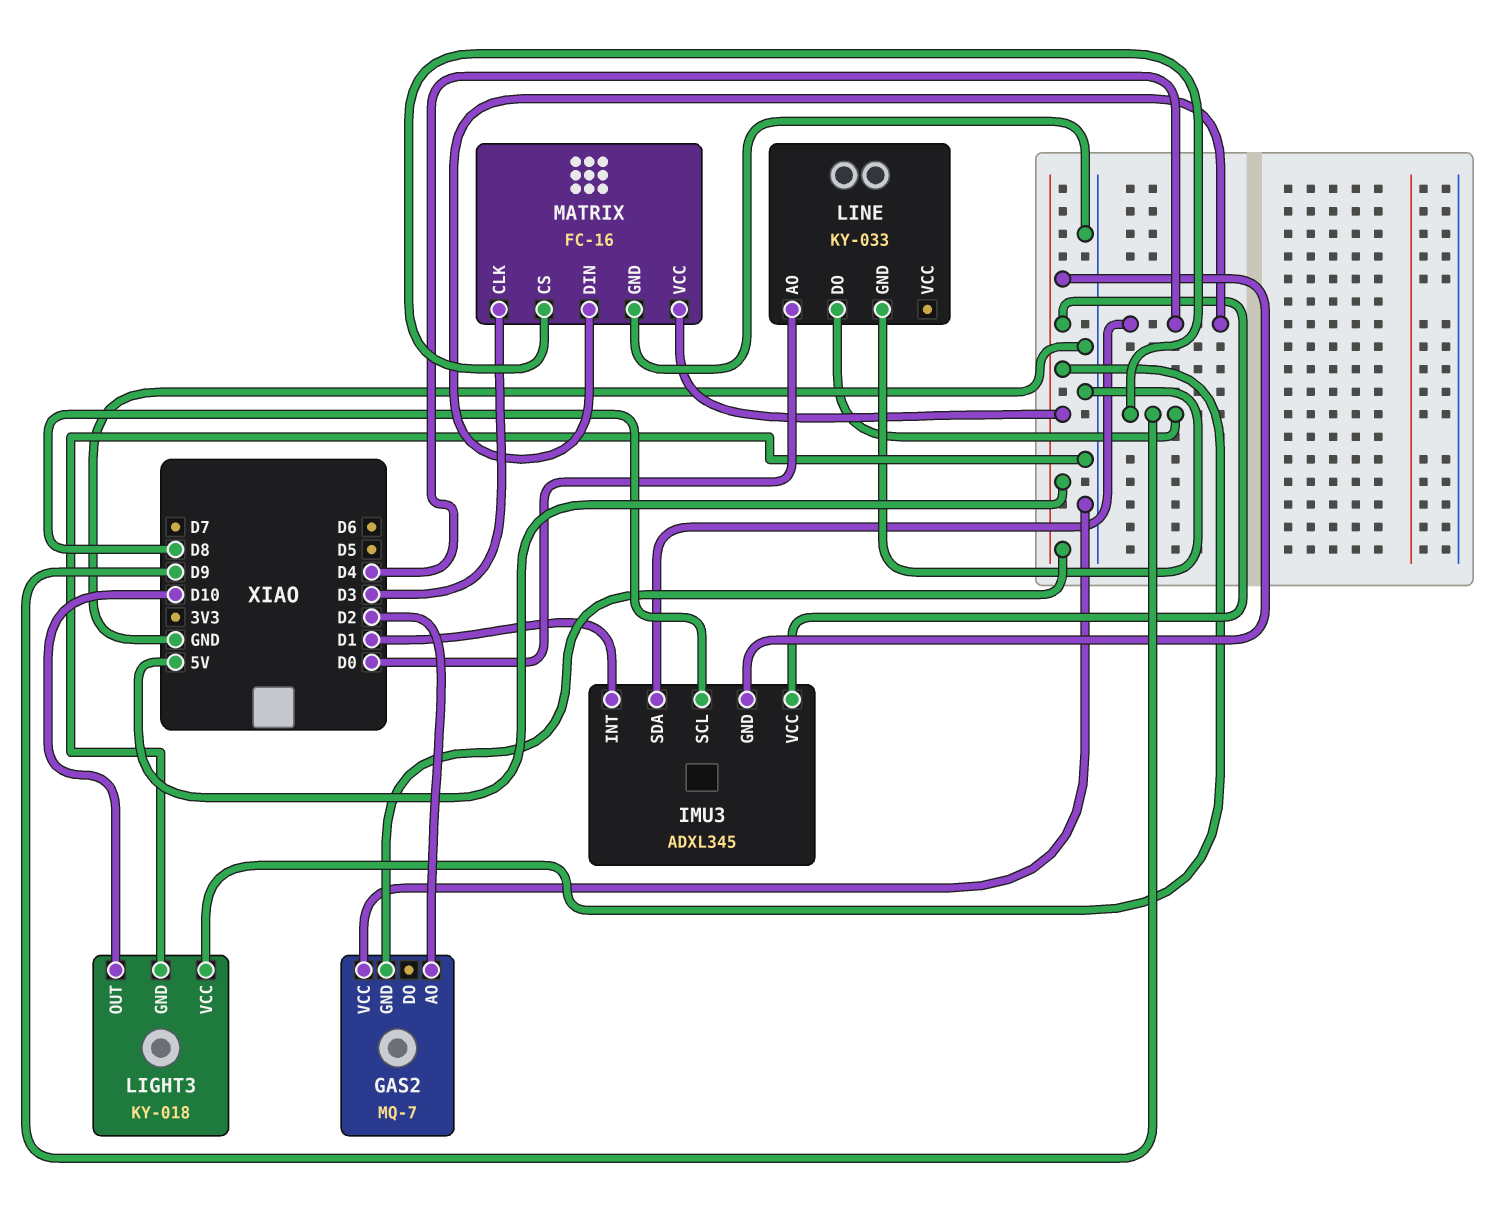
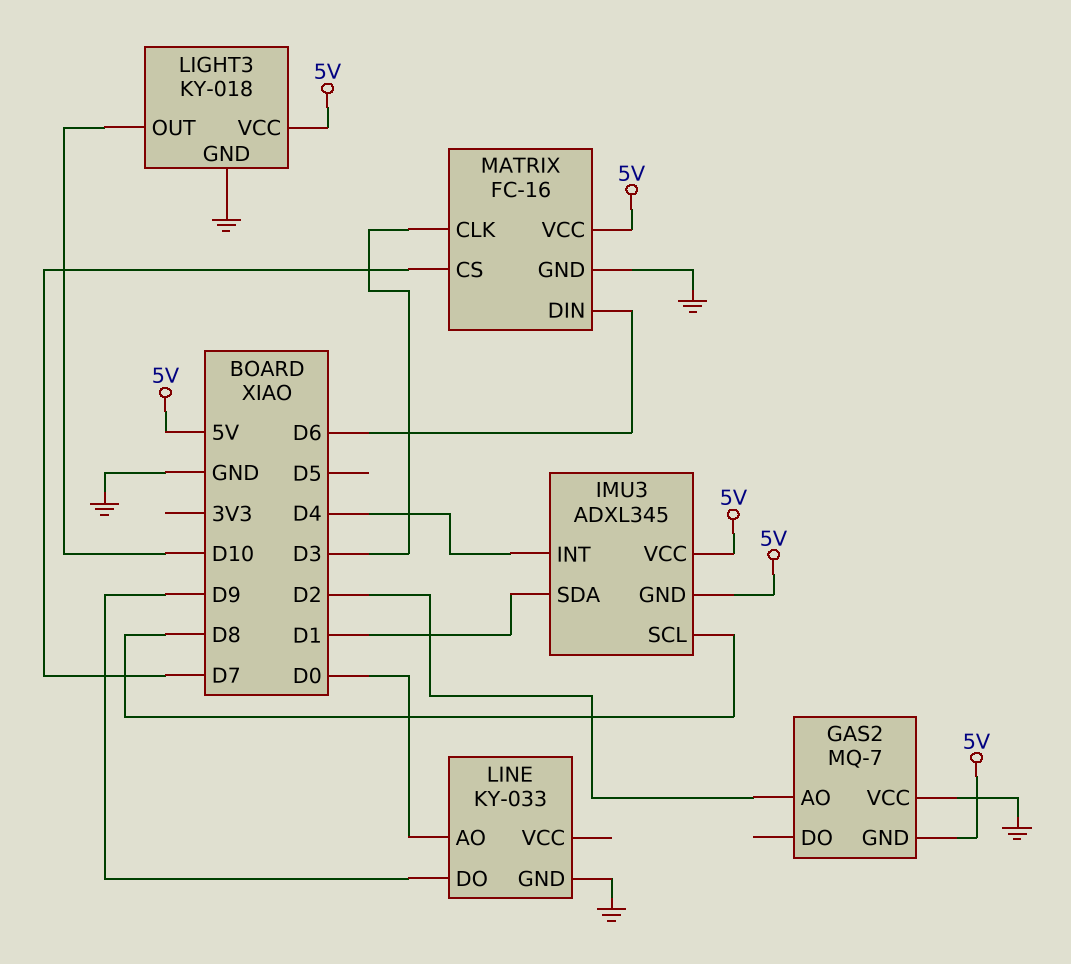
IMU3 pin INT: D1 -> D4
IMU3 pin SDA: D4 -> D1
MATRIX pin CS: D9 -> D7
MATRIX pin DIN: D4 -> D6

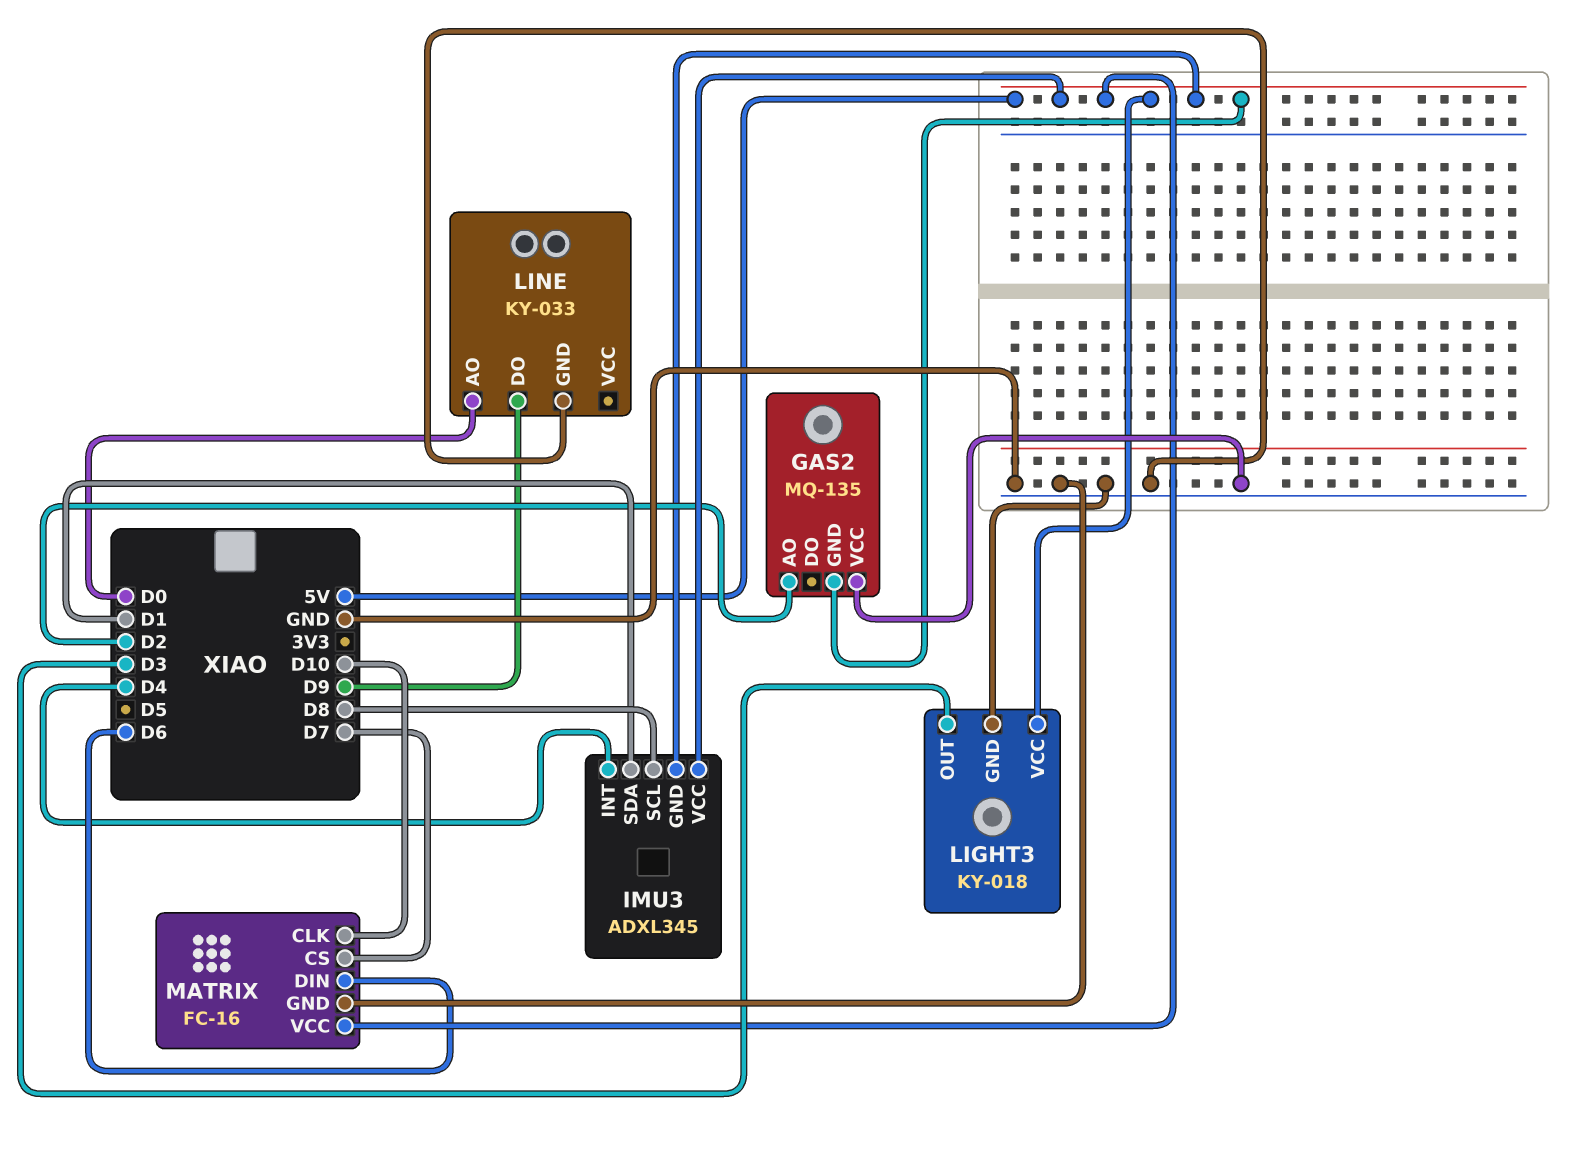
GAS2: MQ-7 -> MQ-135
LIGHT3 pin OUT: D10 -> D3
MATRIX pin CLK: D3 -> D10

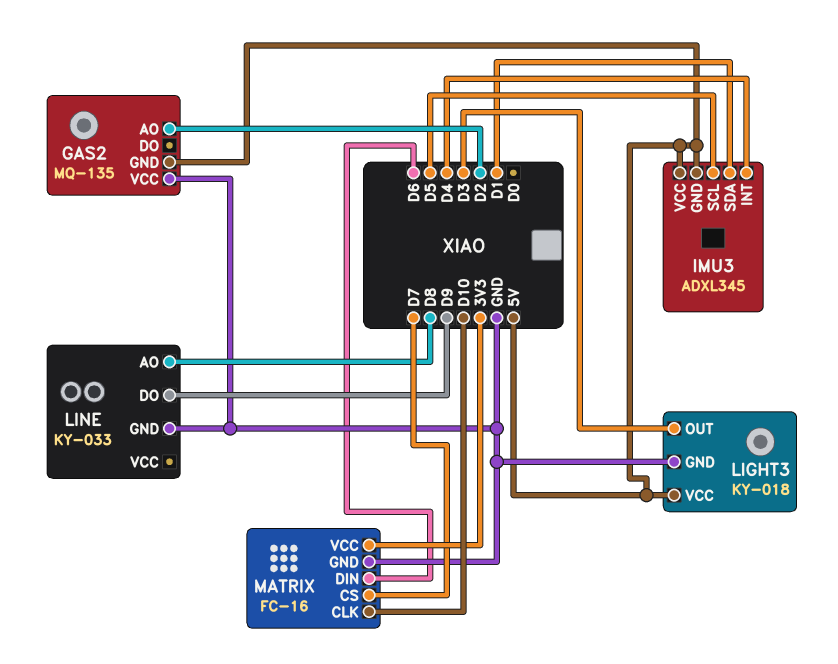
IMU3 pin SCL: D8 -> D5
LINE pin AO: D0 -> D8
MATRIX pin VCC: 5V -> 3V3

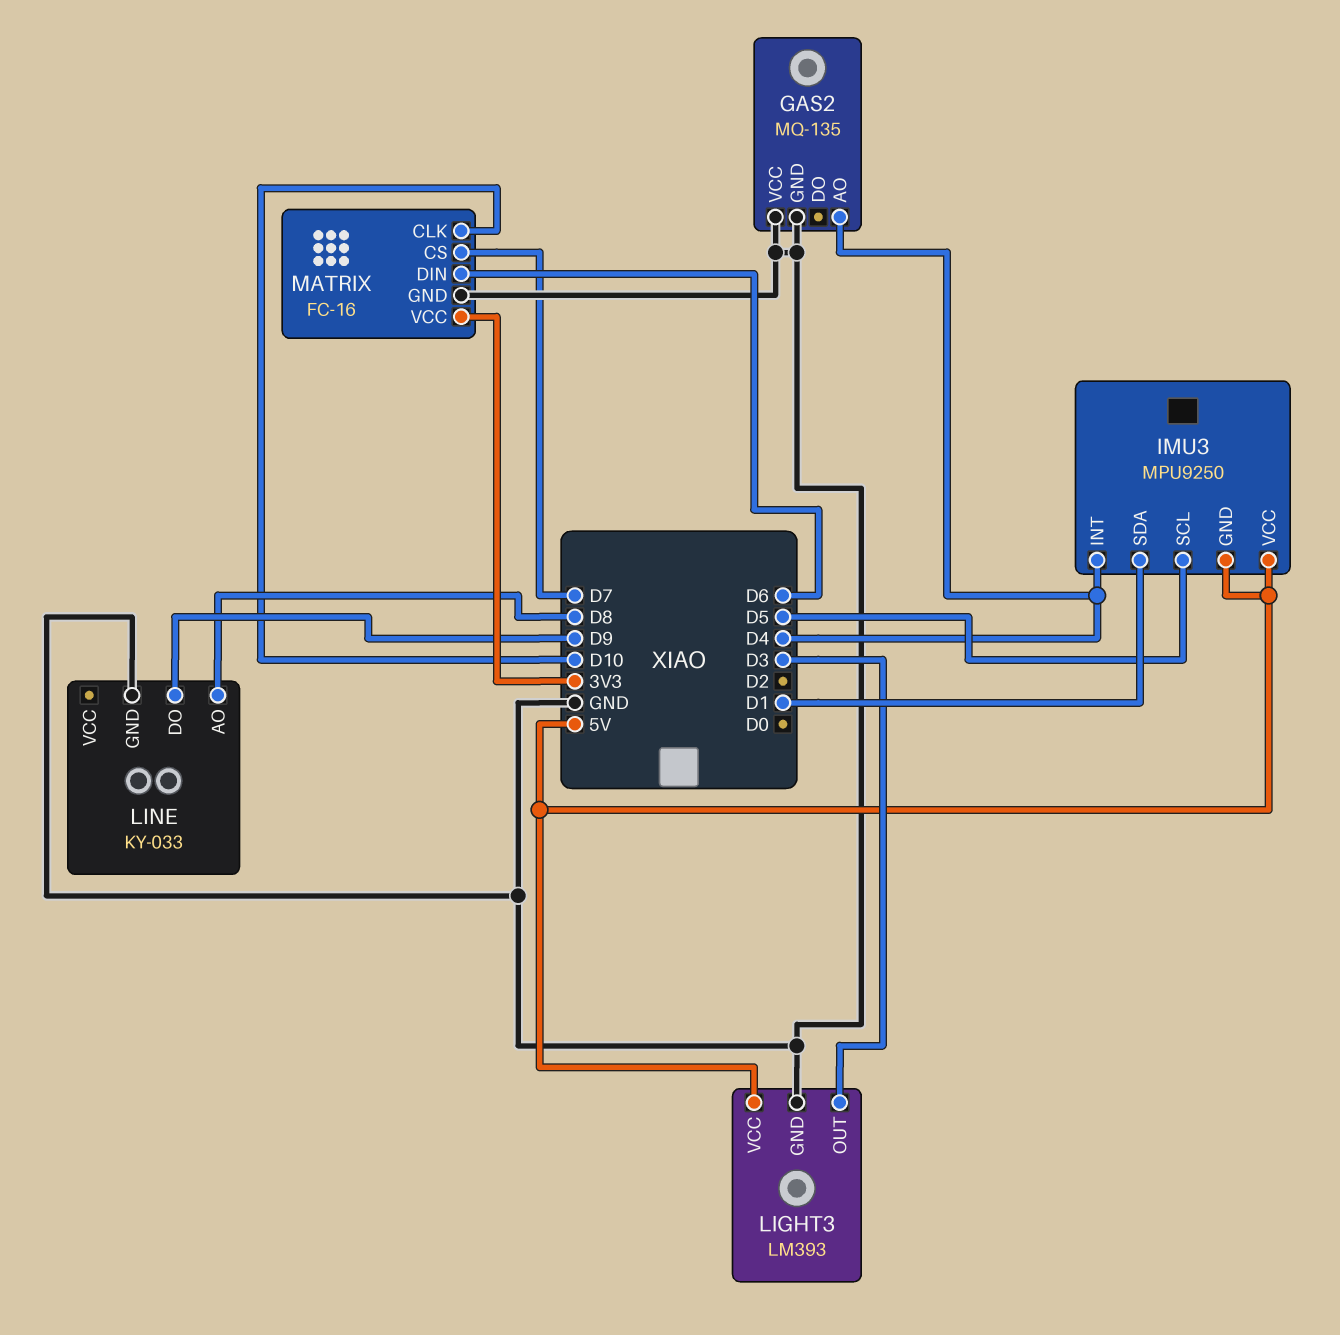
GAS2 pin AO: D2 -> D4
GAS2 pin GND: 5V -> GND
IMU3: ADXL345 -> MPU9250
LIGHT3: KY-018 -> LM393

